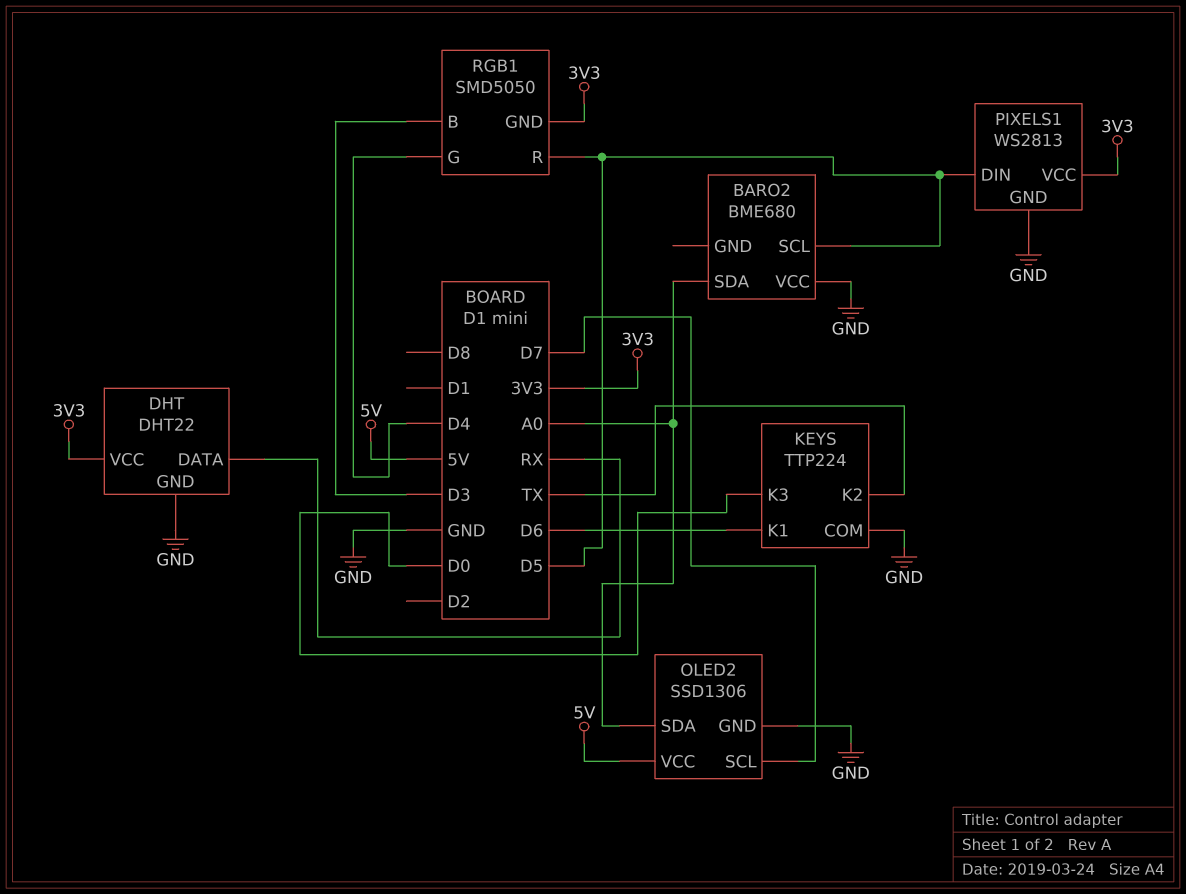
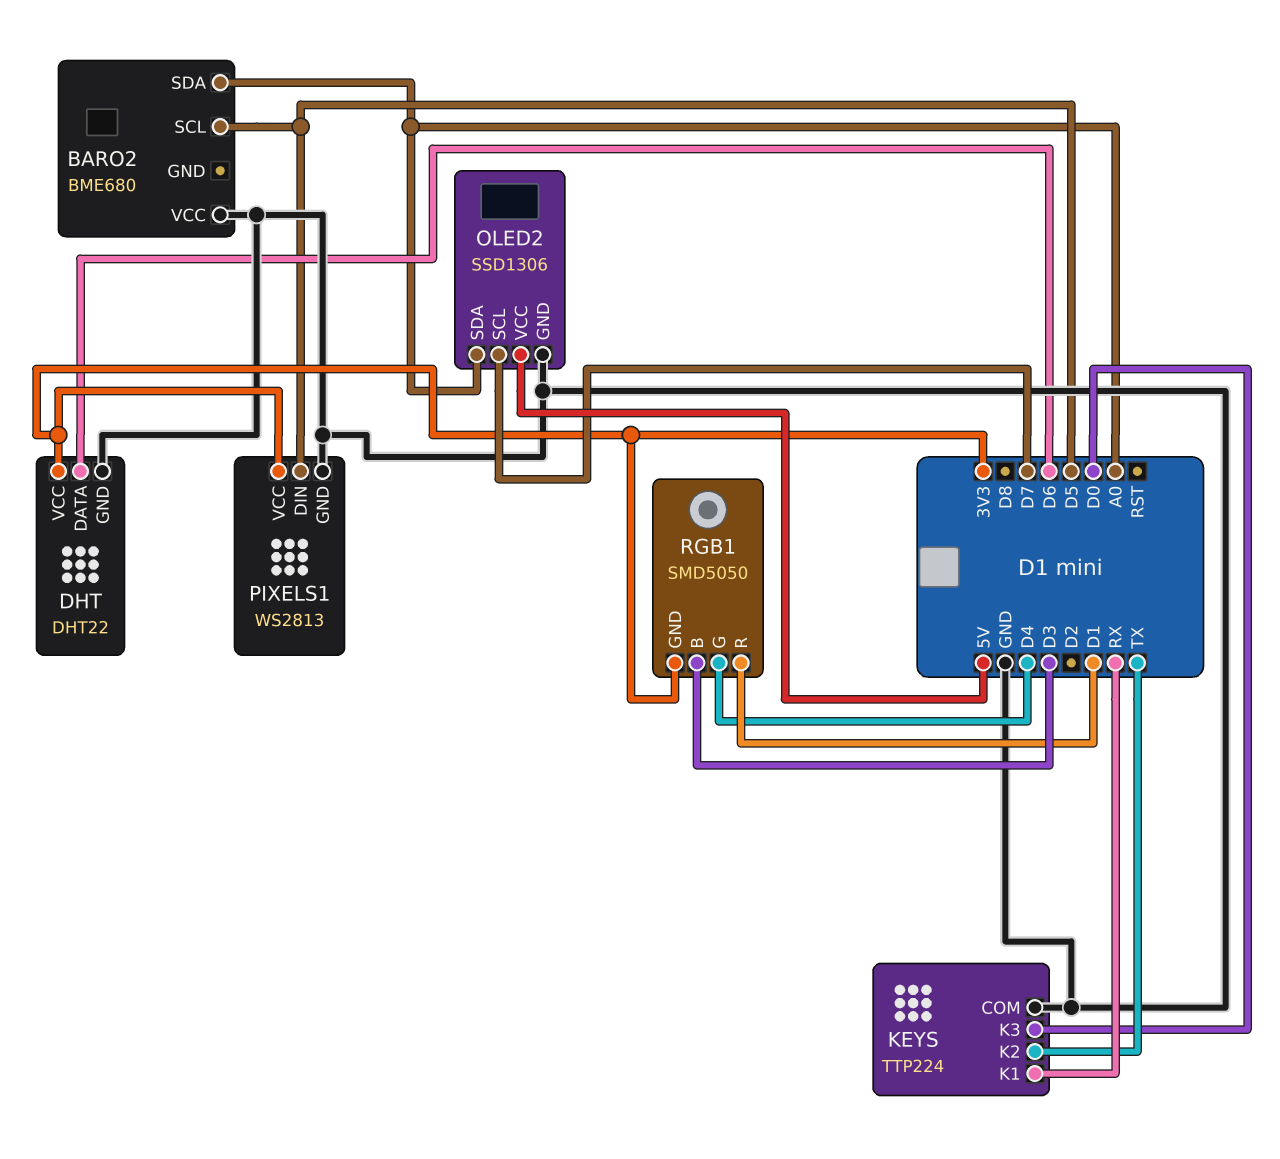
DHT pin DATA: RX -> D6
KEYS pin K1: D6 -> RX
RGB1 pin R: D5 -> D1

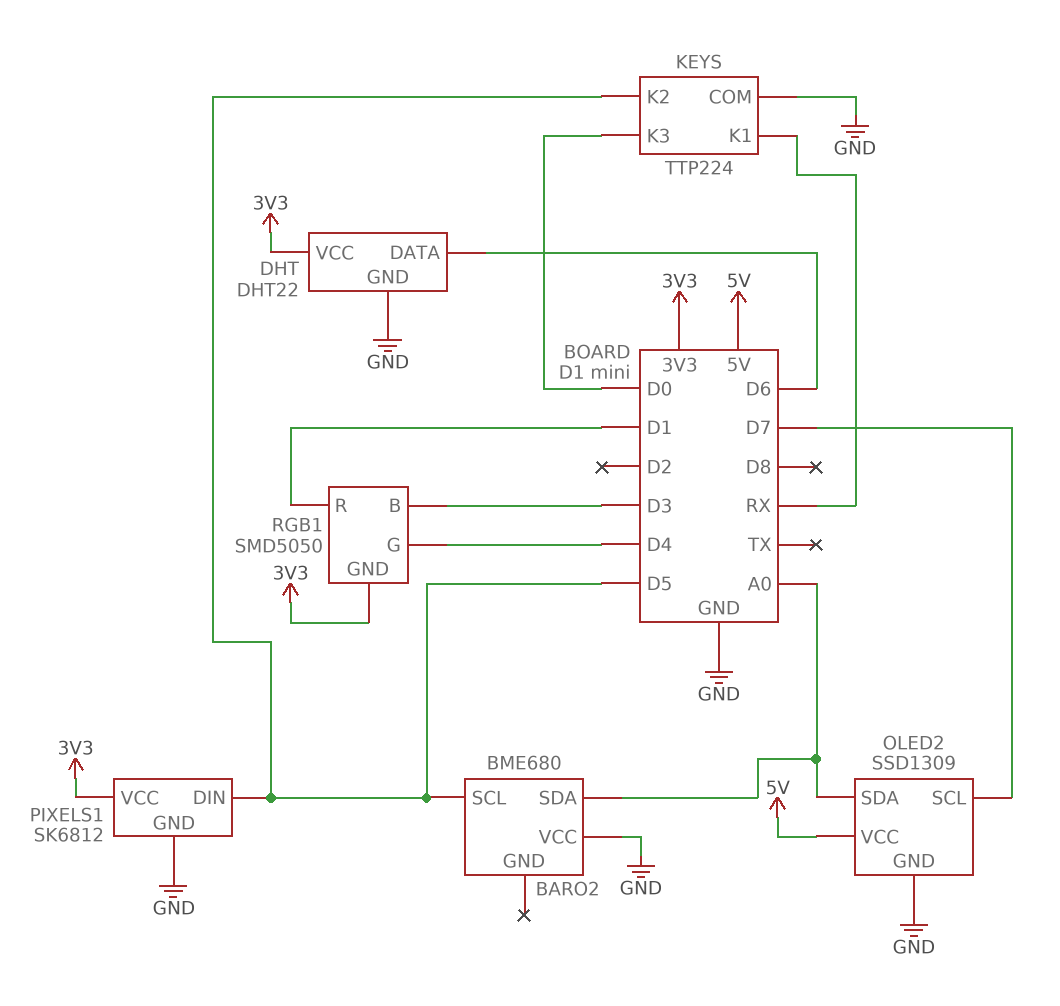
KEYS pin K2: TX -> D5
OLED2: SSD1306 -> SSD1309
PIXELS1: WS2813 -> SK6812

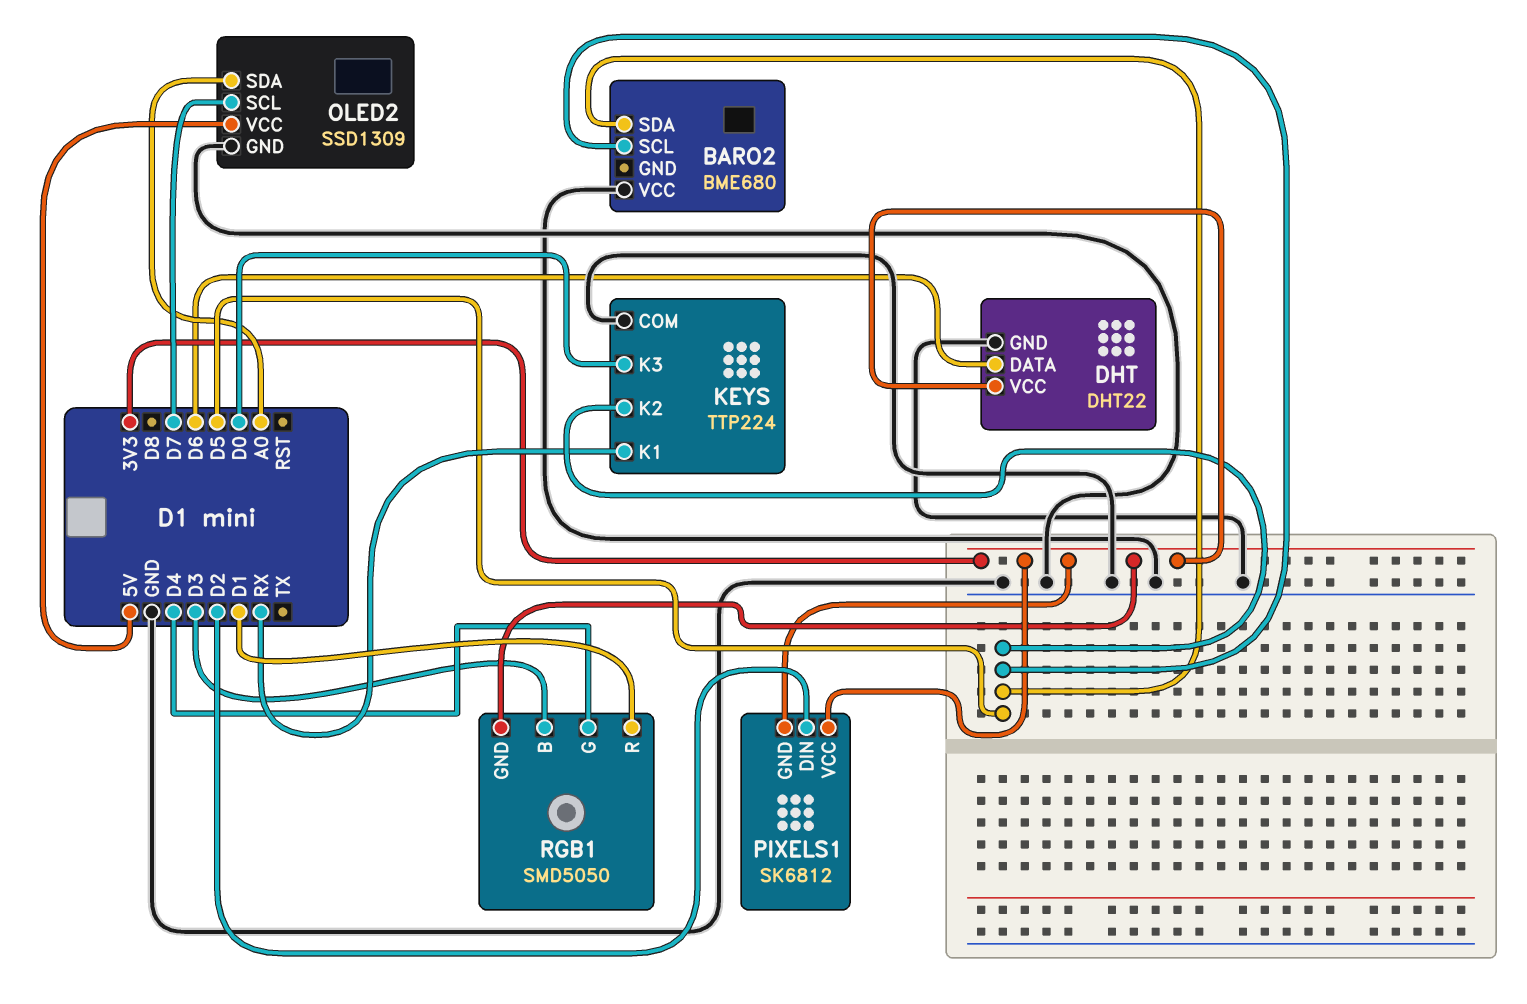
BARO2 pin SDA: A0 -> D5
PIXELS1 pin DIN: D5 -> D2
PIXELS1 pin GND: GND -> 3V3

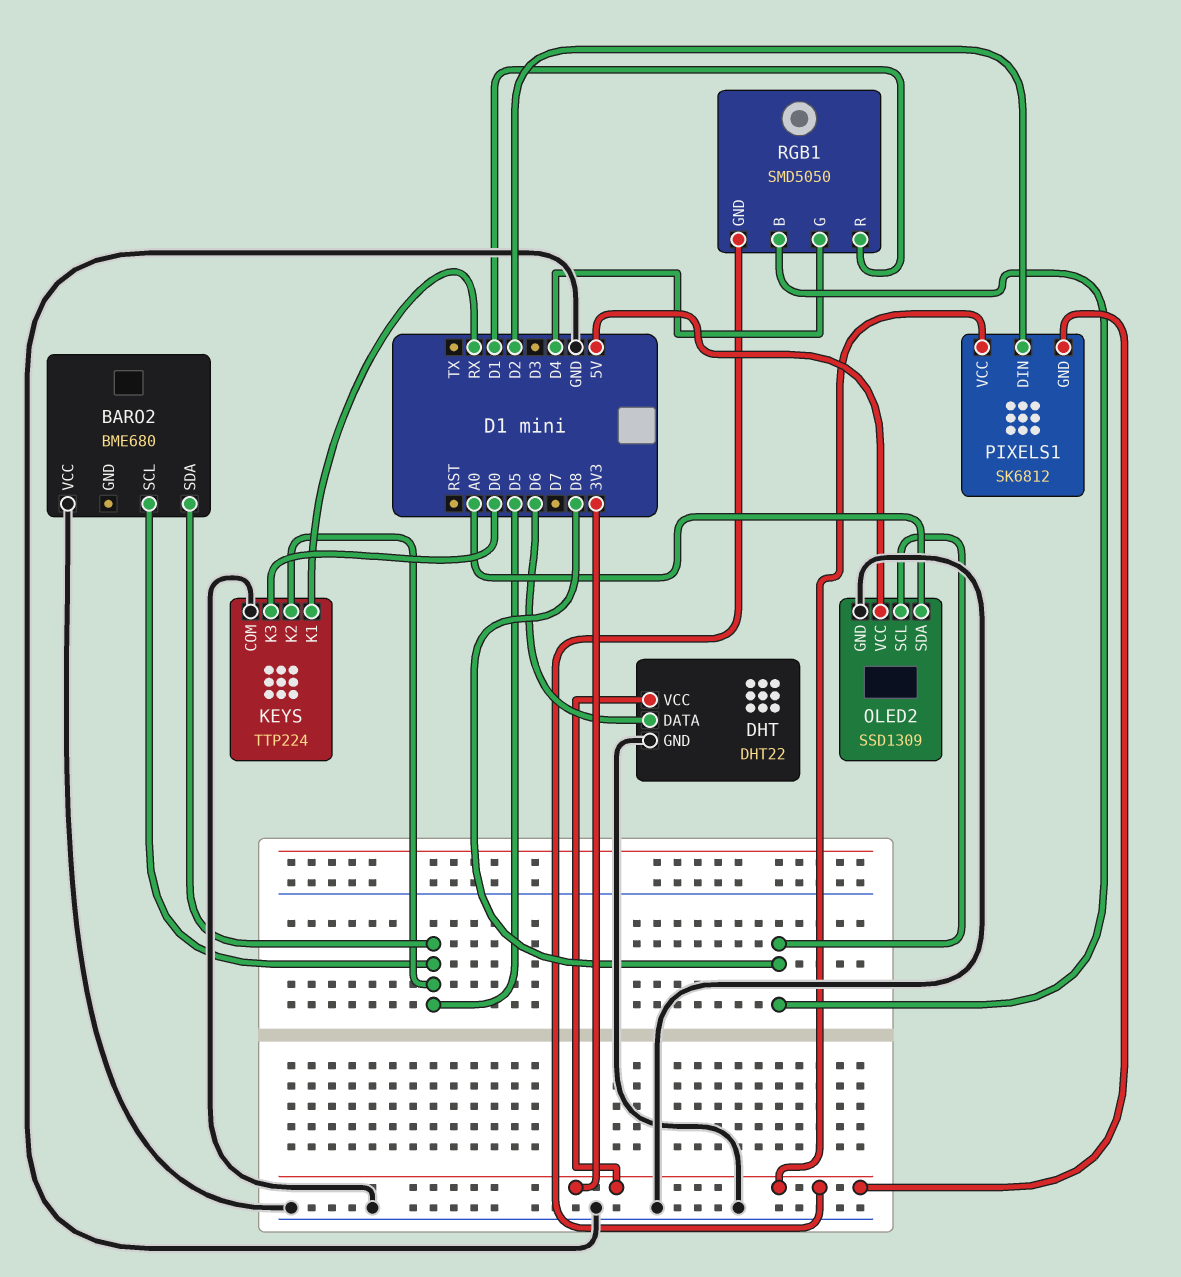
OLED2 pin SCL: D7 -> D8
RGB1 pin B: D3 -> D8

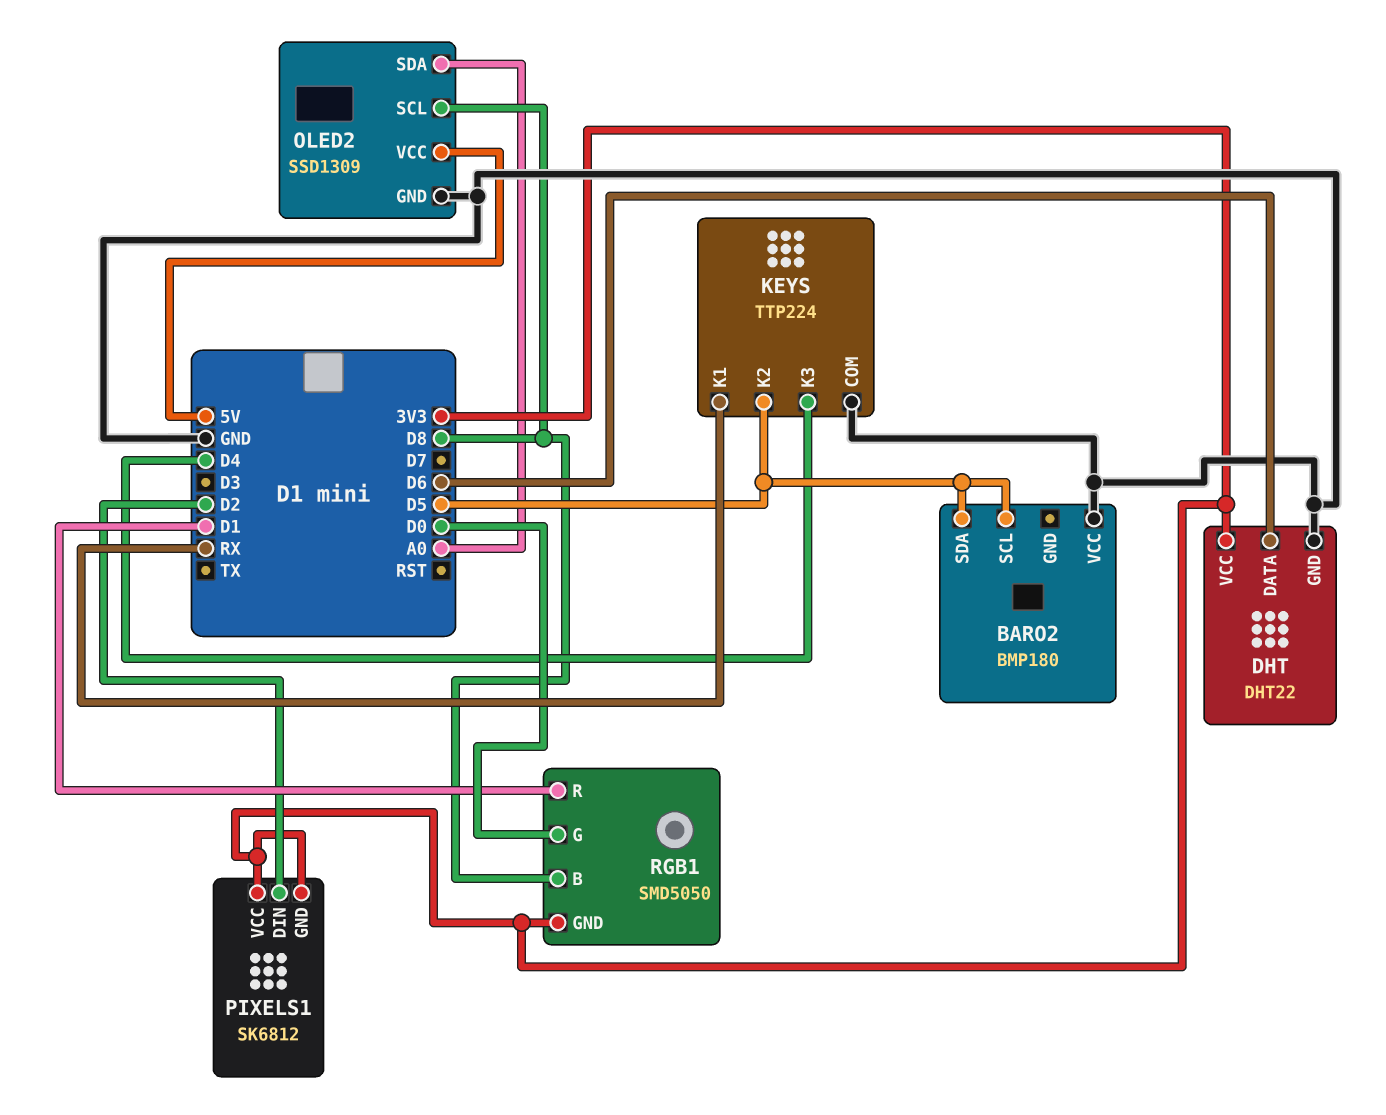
BARO2: BME680 -> BMP180
KEYS pin K3: D0 -> D4
RGB1 pin G: D4 -> D0

